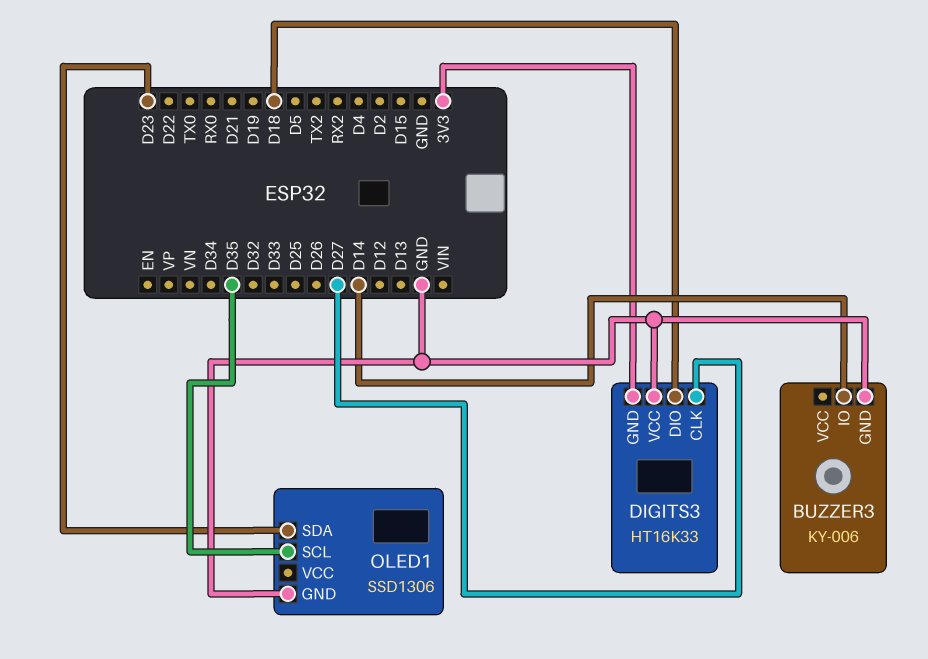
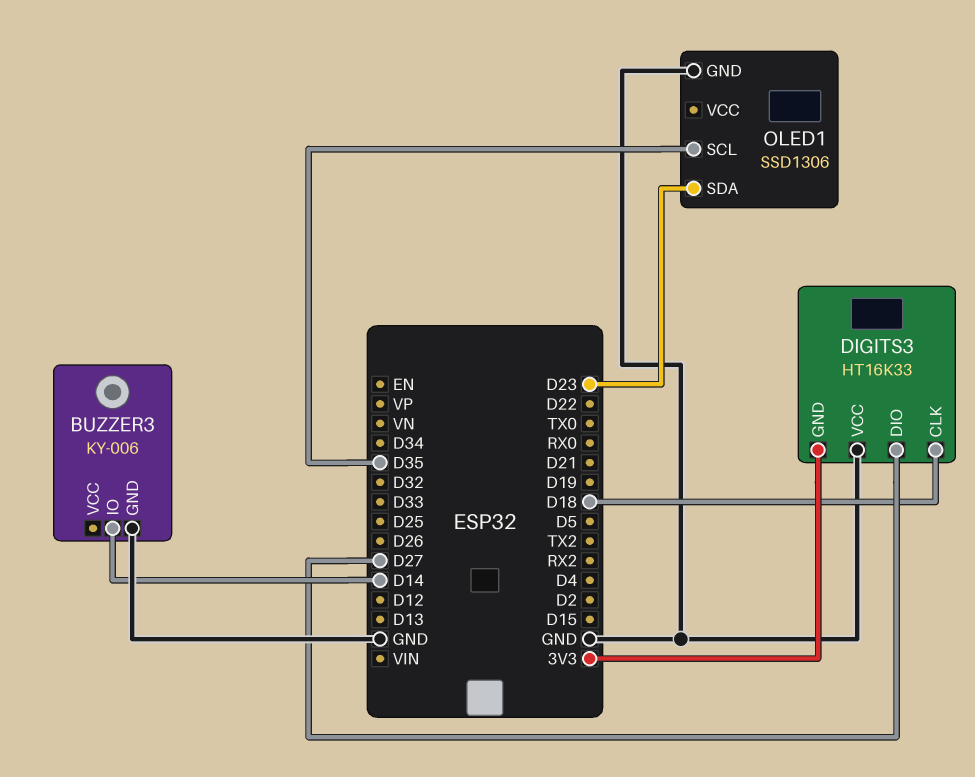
DIGITS3 pin CLK: D27 -> D18
DIGITS3 pin DIO: D18 -> D27

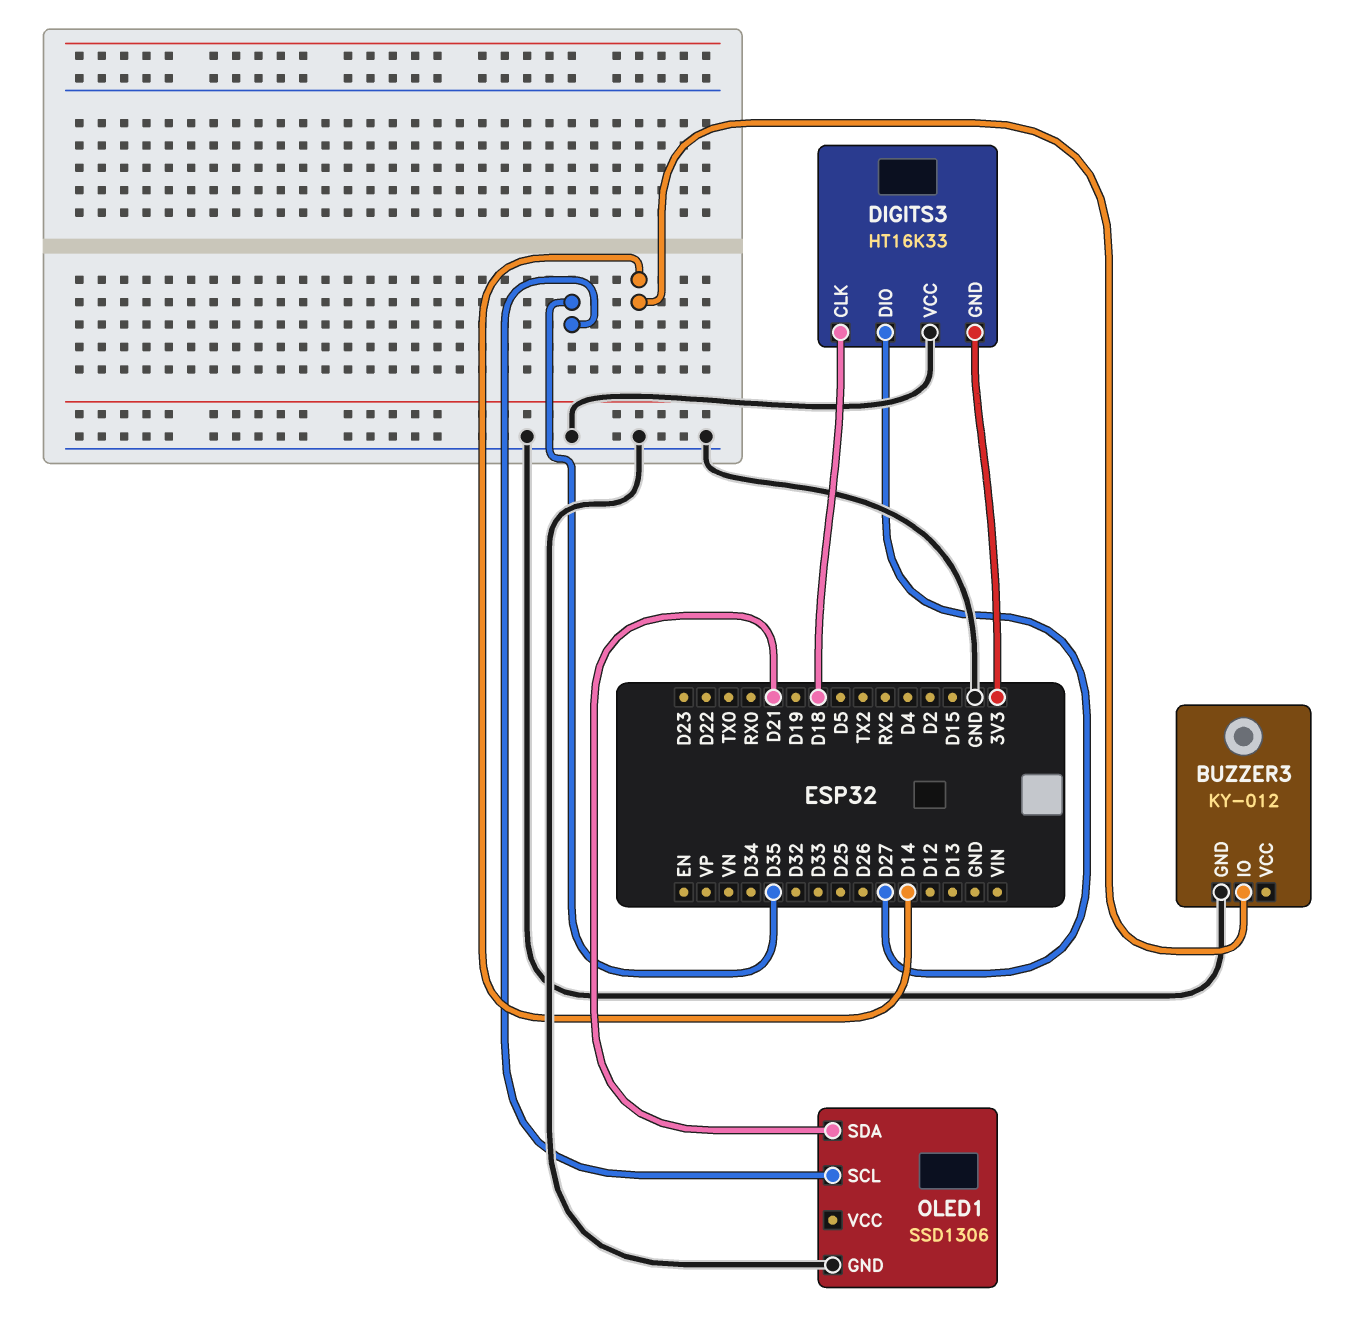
BUZZER3: KY-006 -> KY-012
OLED1 pin SDA: D23 -> D21

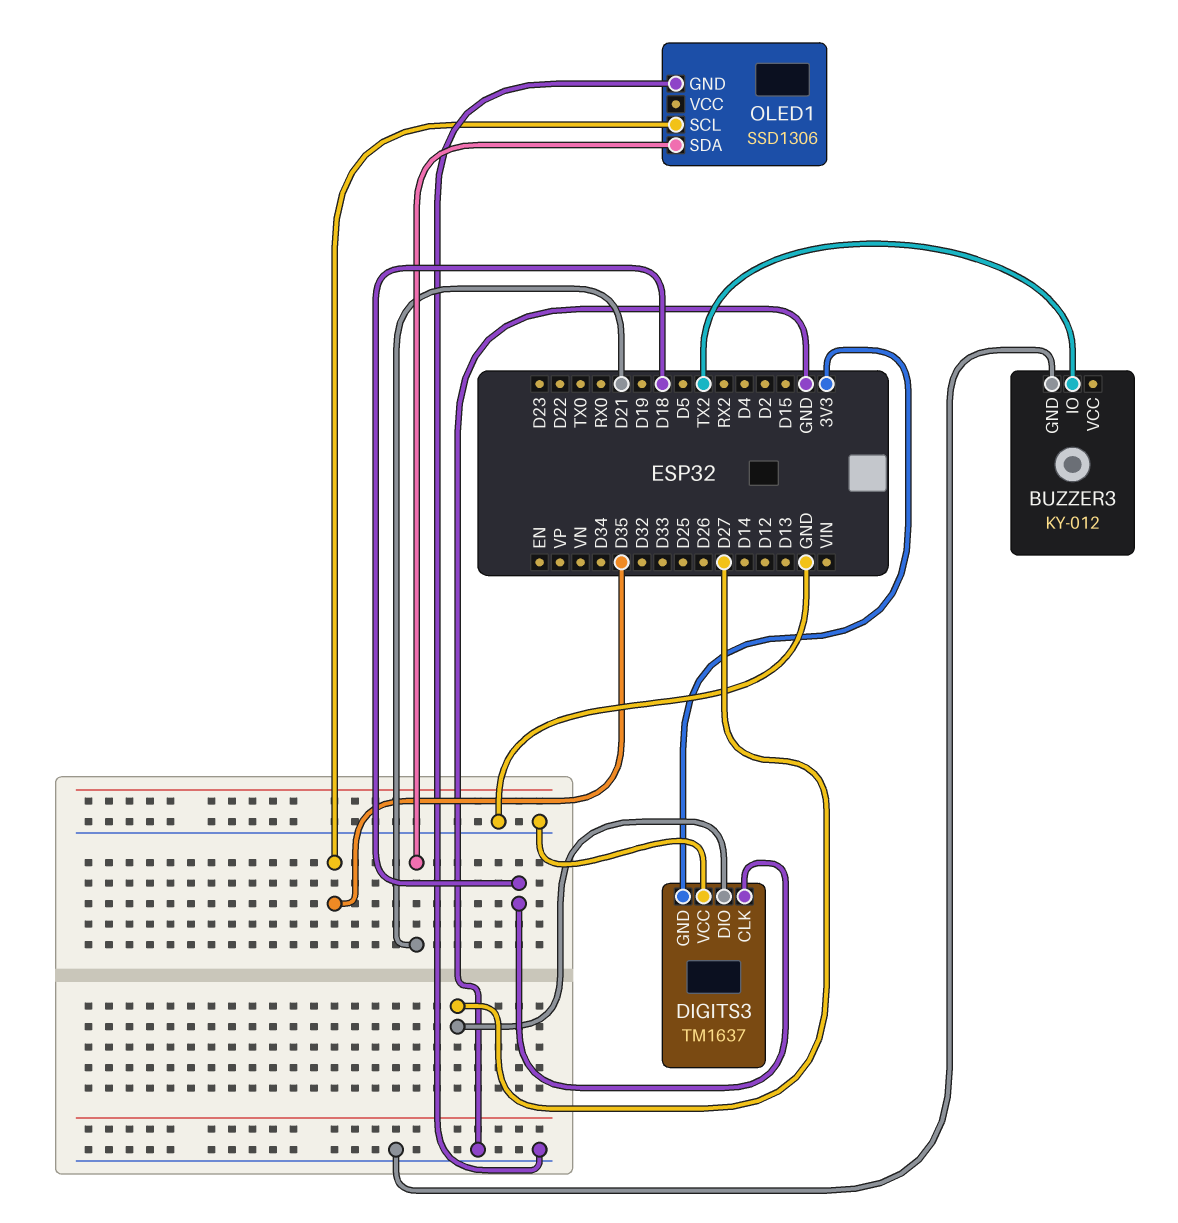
BUZZER3 pin IO: D14 -> TX2
DIGITS3: HT16K33 -> TM1637

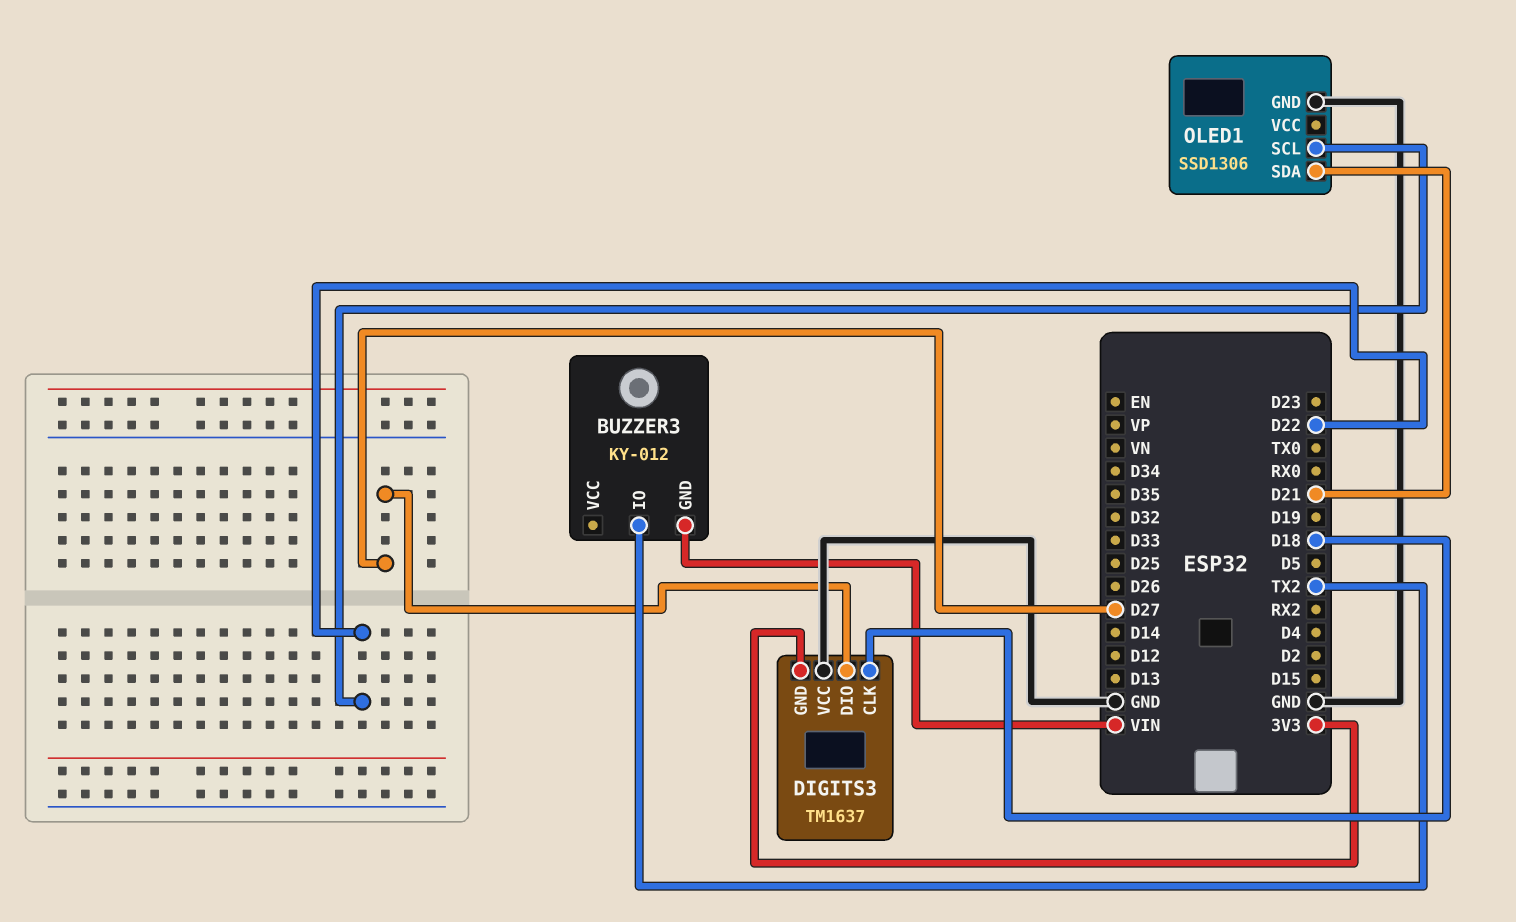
BUZZER3 pin GND: GND -> VIN
OLED1 pin SCL: D35 -> D22

